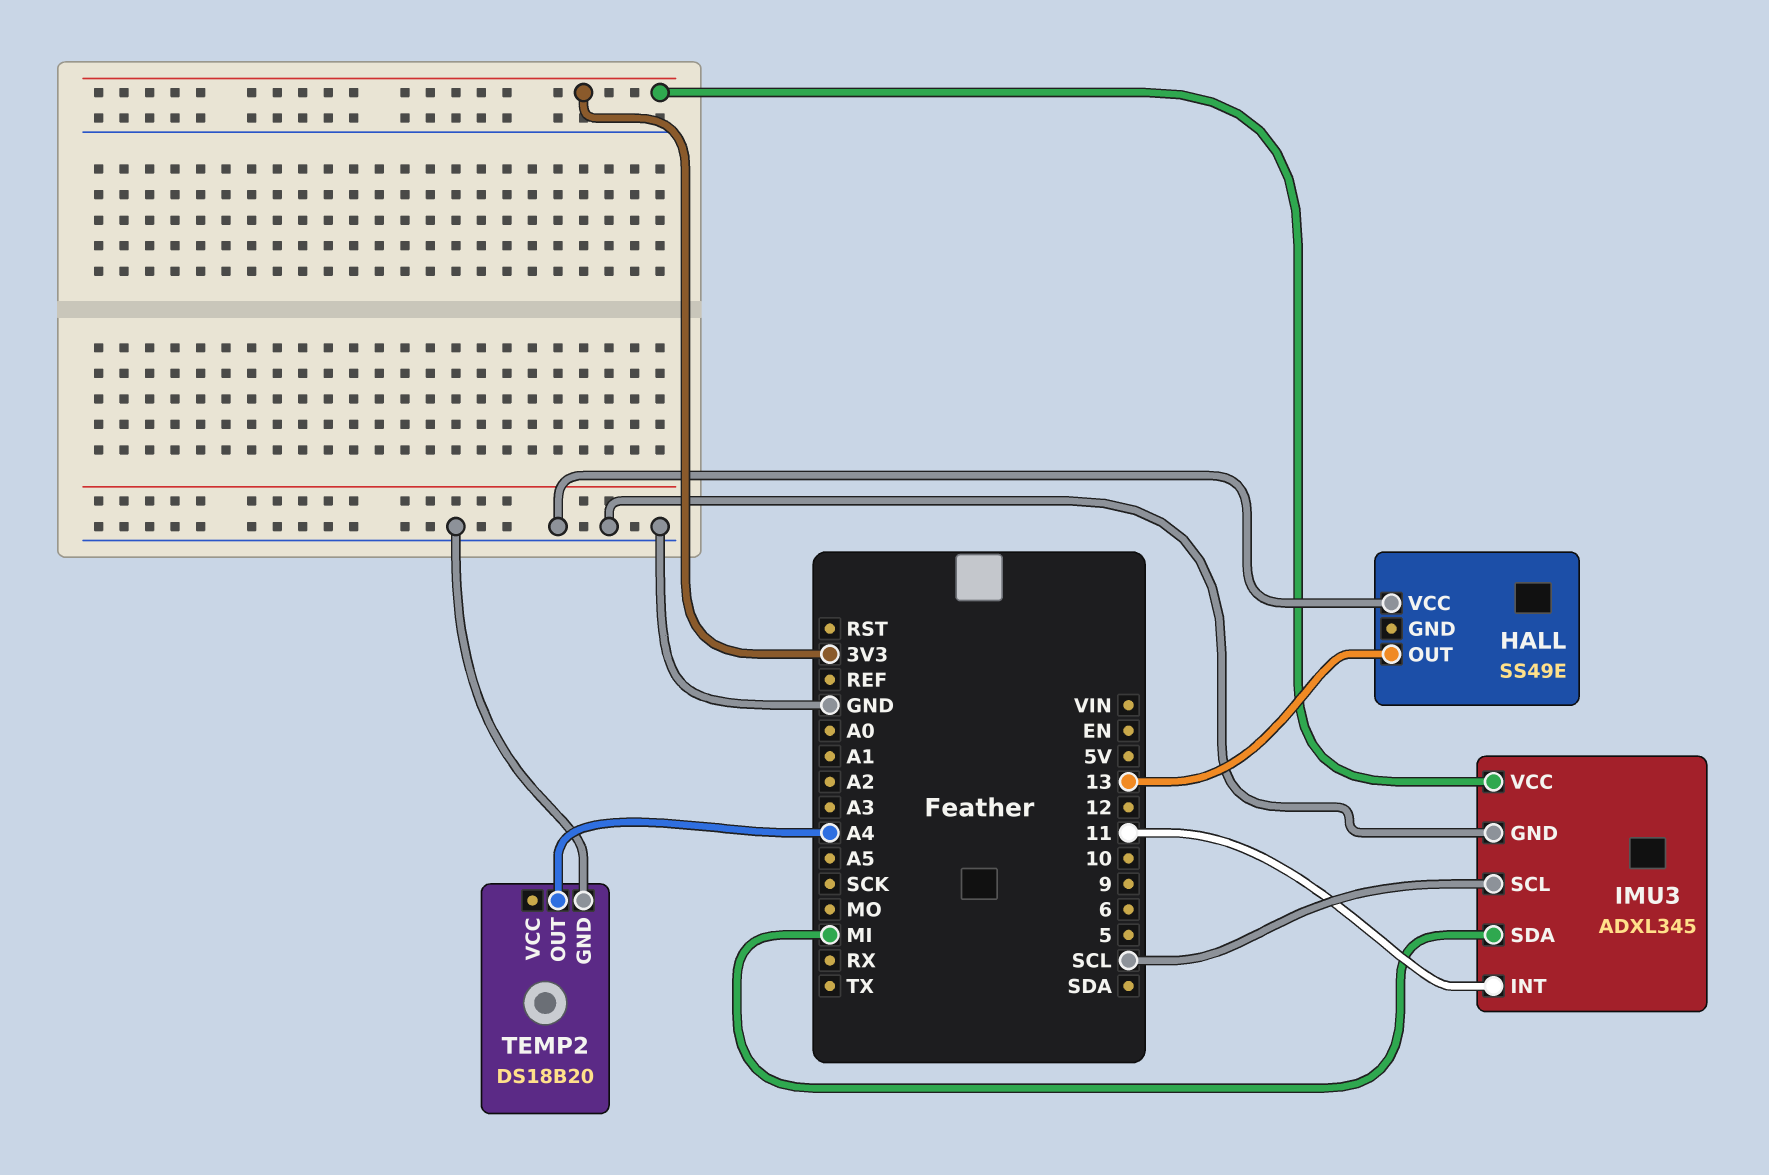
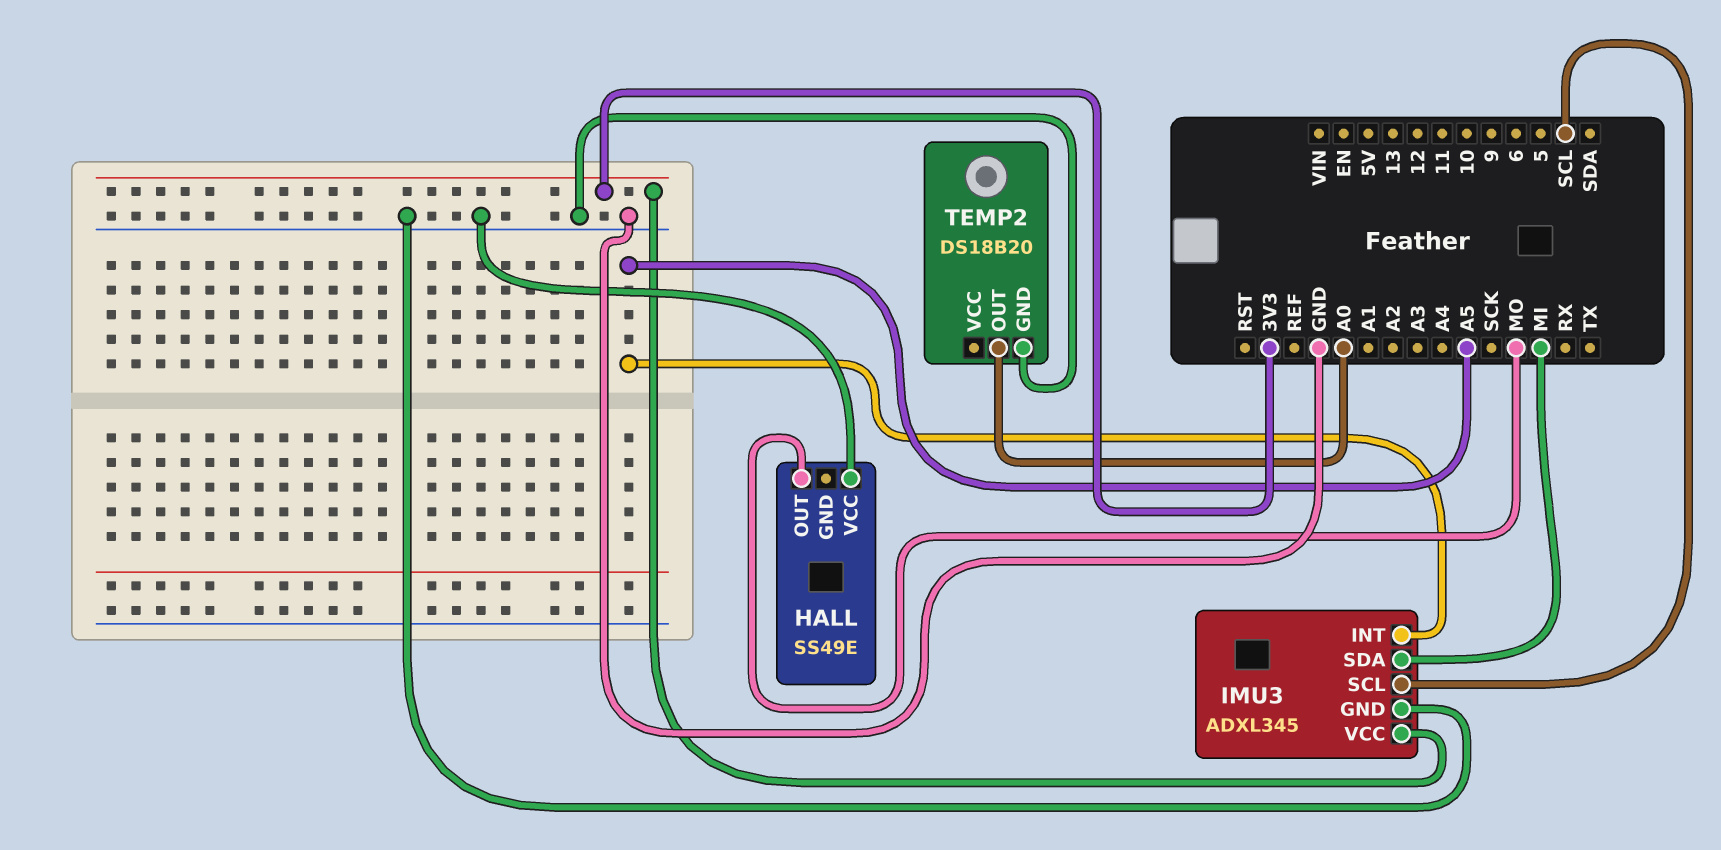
HALL pin OUT: 13 -> MO
IMU3 pin INT: 11 -> A5
TEMP2 pin OUT: A4 -> A0

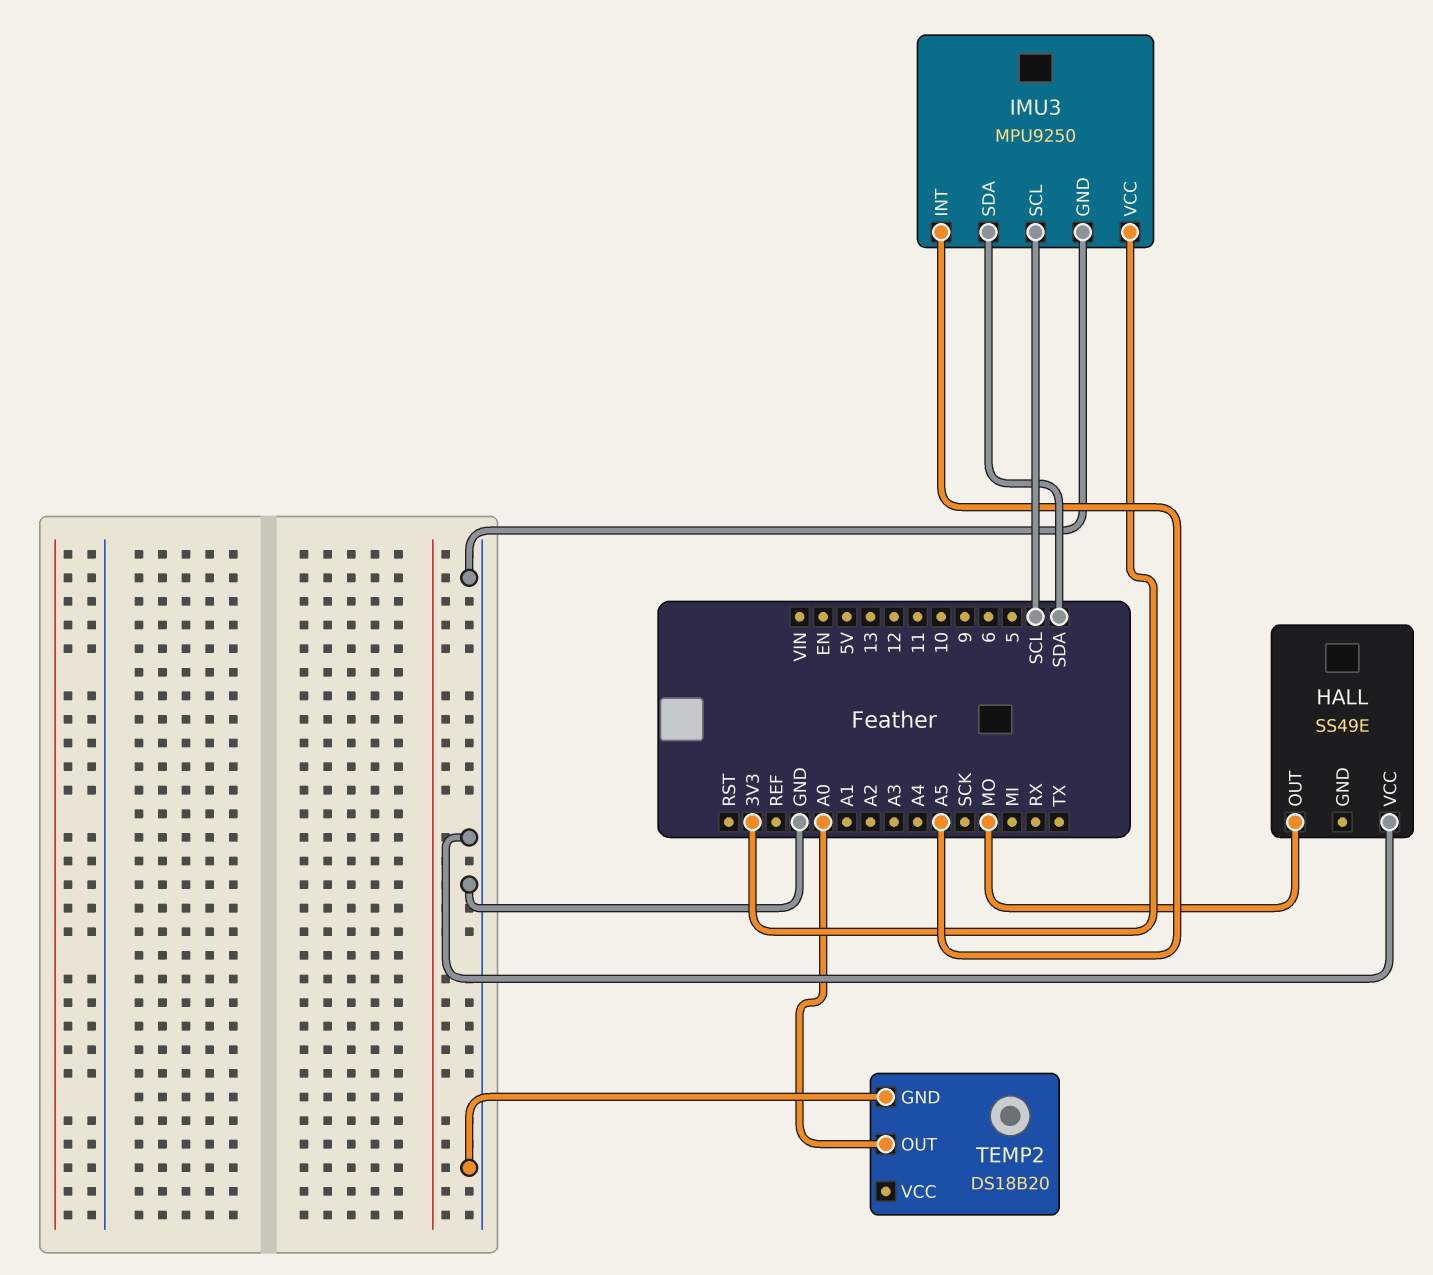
IMU3: ADXL345 -> MPU9250
IMU3 pin SDA: MI -> SDA

